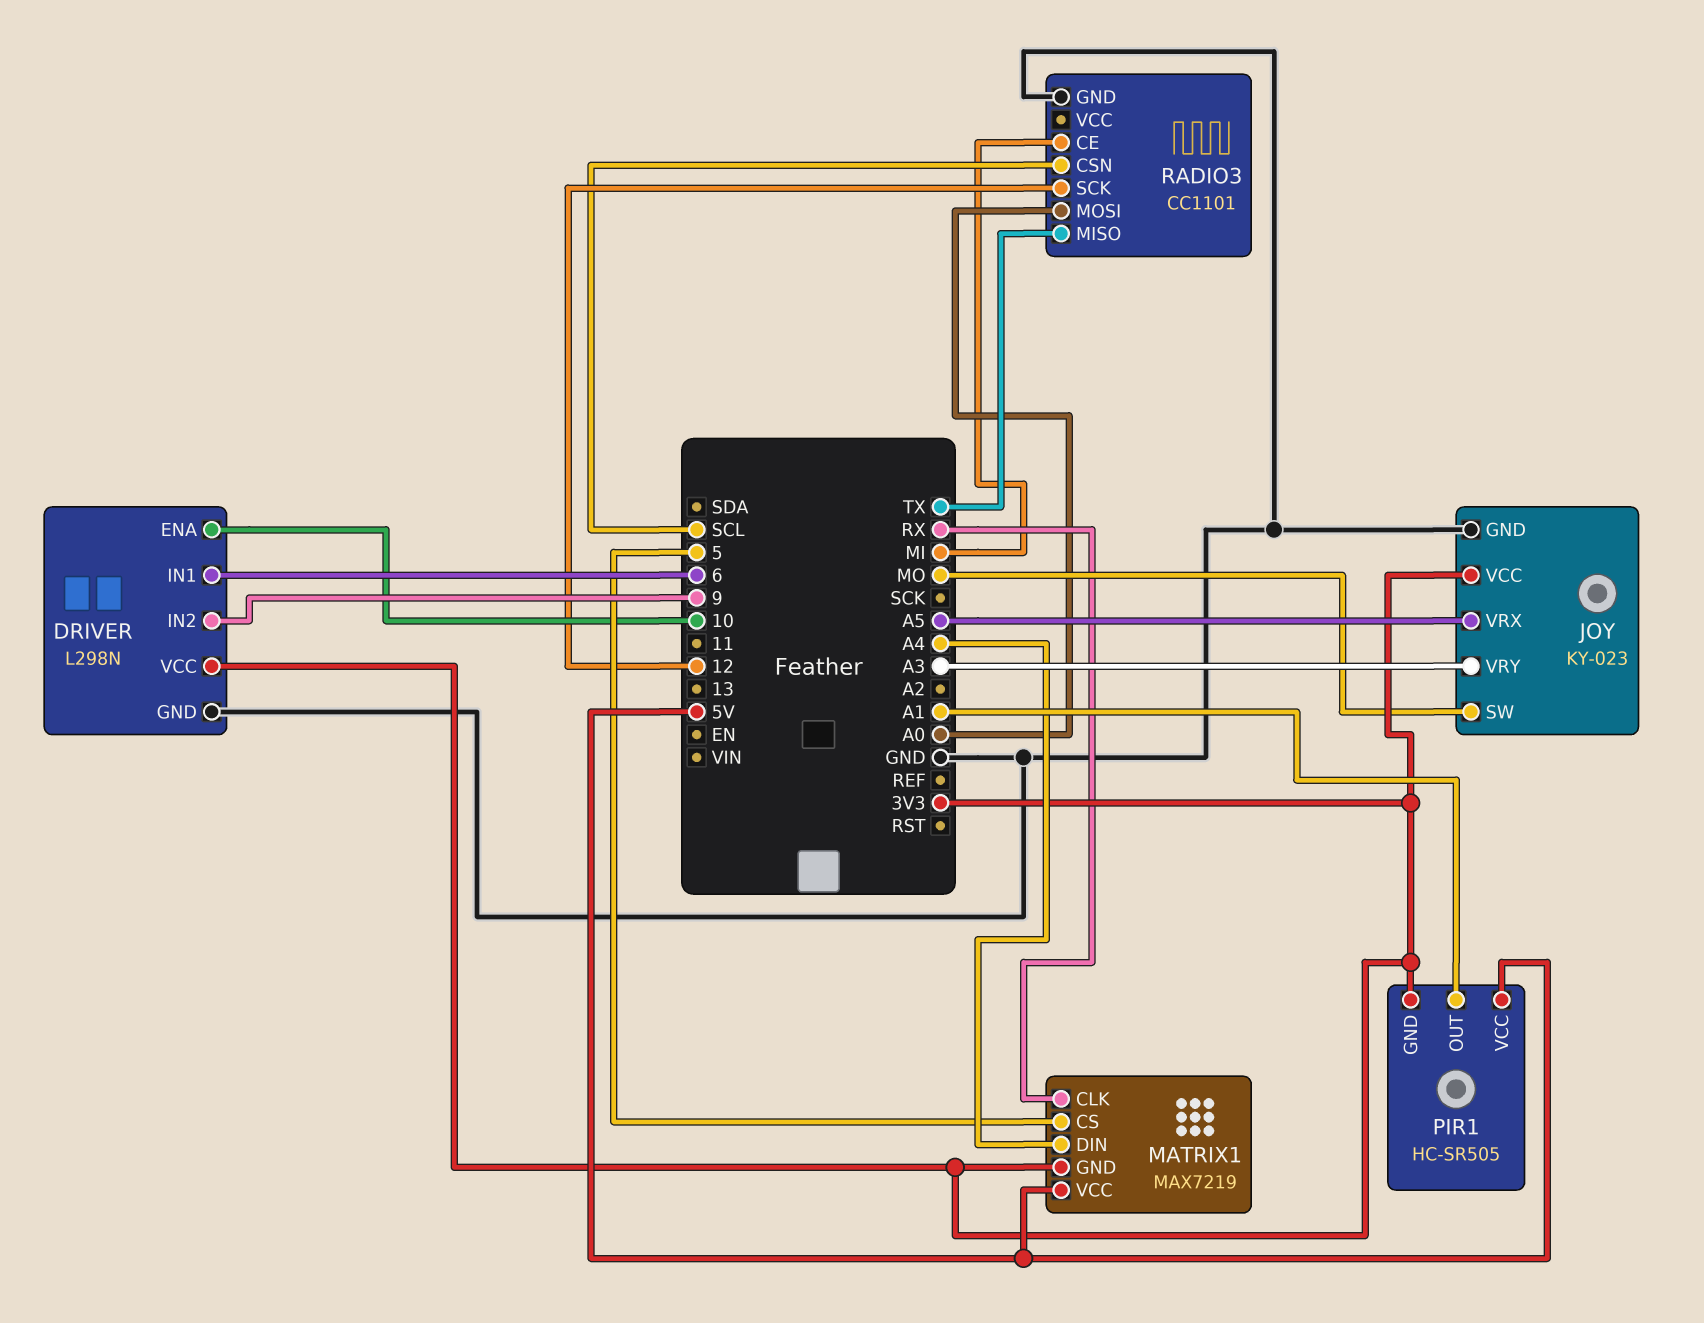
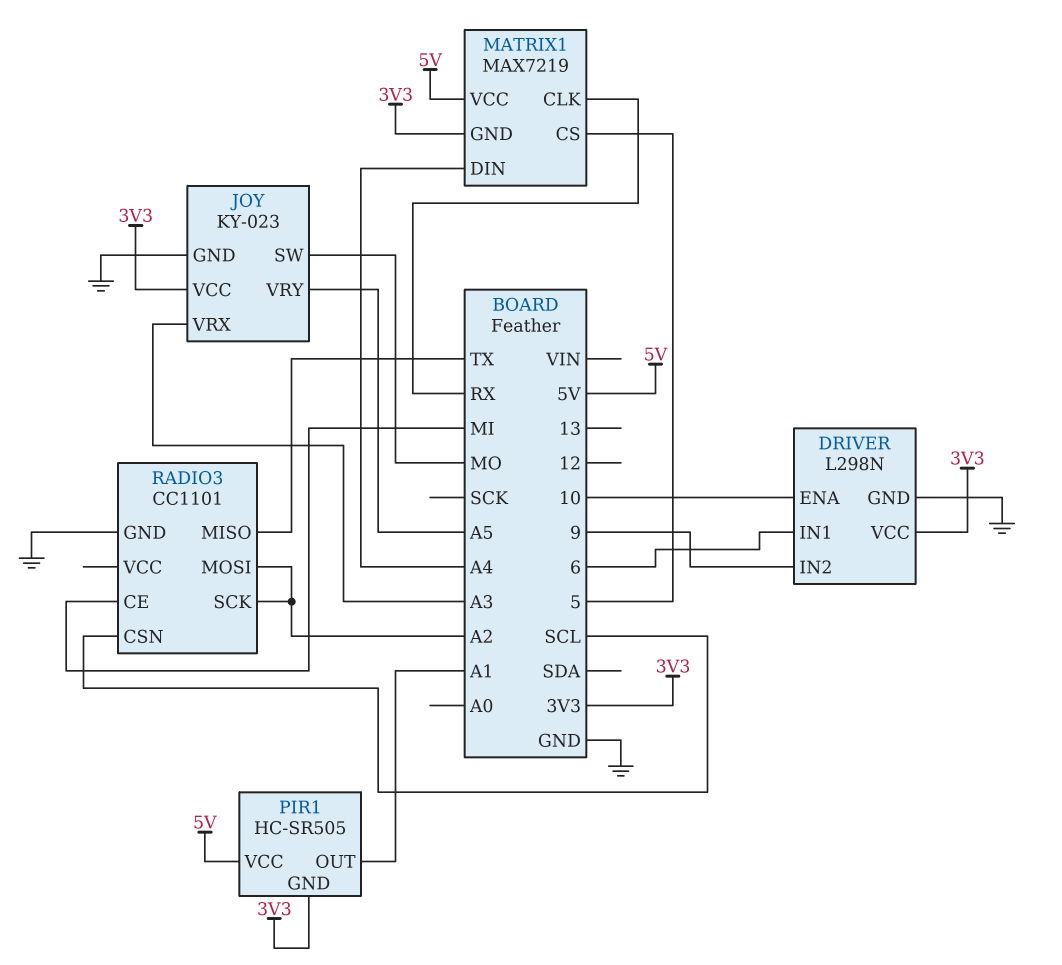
JOY pin VRX: A5 -> A3
JOY pin VRY: A3 -> A5
RADIO3 pin MOSI: A0 -> A2
RADIO3 pin SCK: 12 -> A2

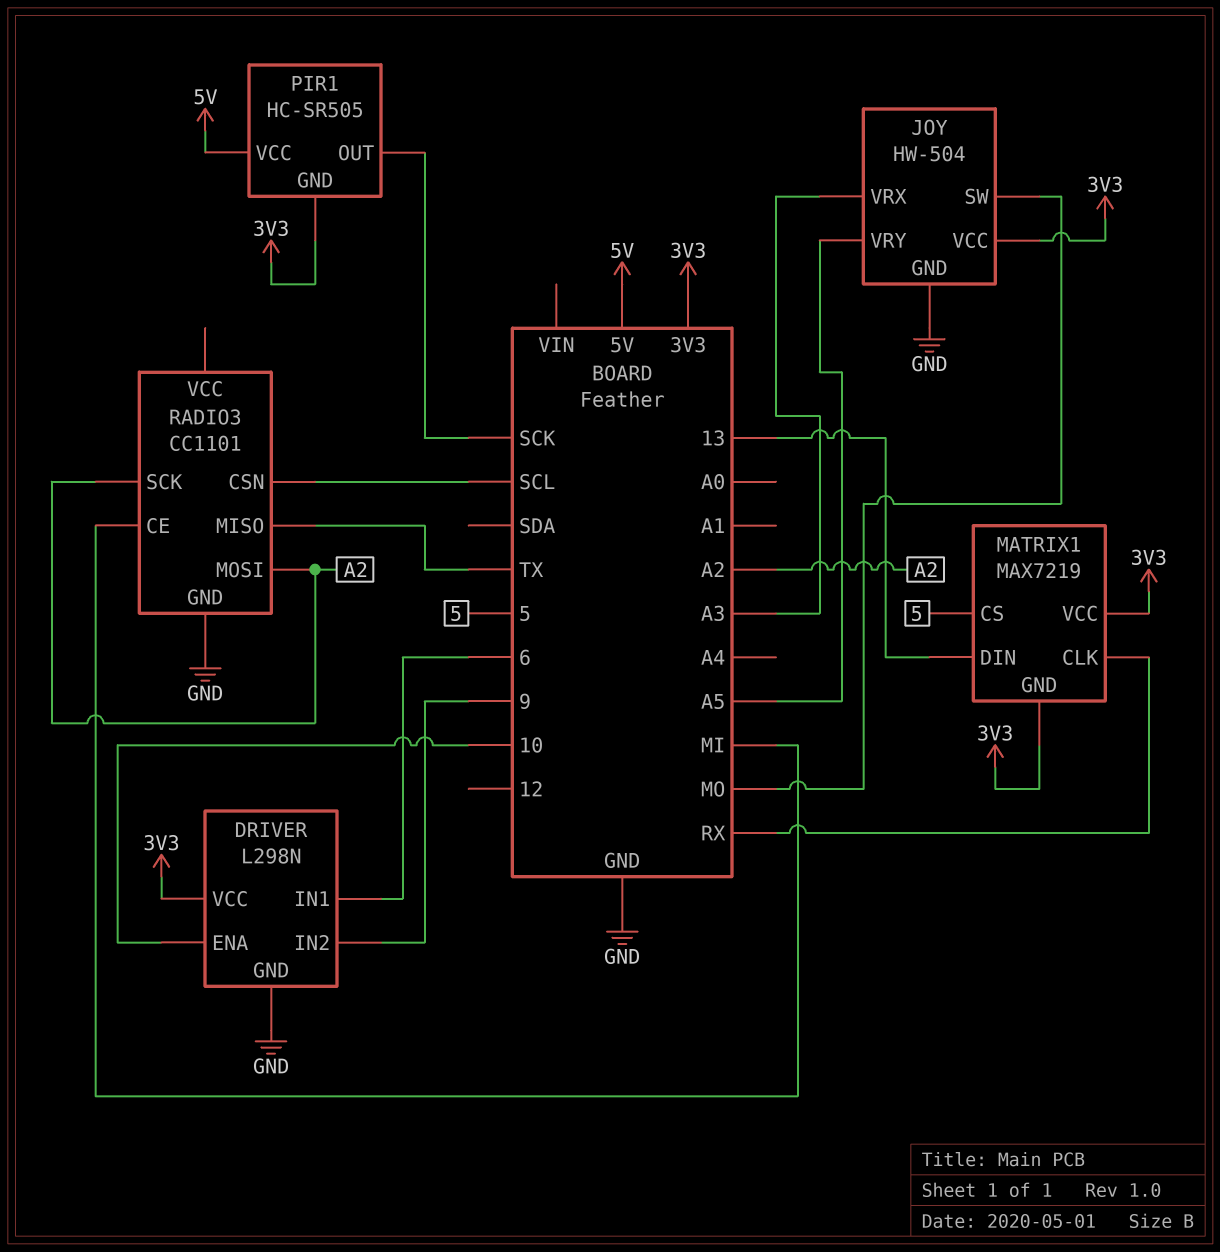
JOY: KY-023 -> HW-504
MATRIX1 pin DIN: A4 -> 13
MATRIX1 pin VCC: 5V -> 3V3
PIR1 pin OUT: A1 -> SCK

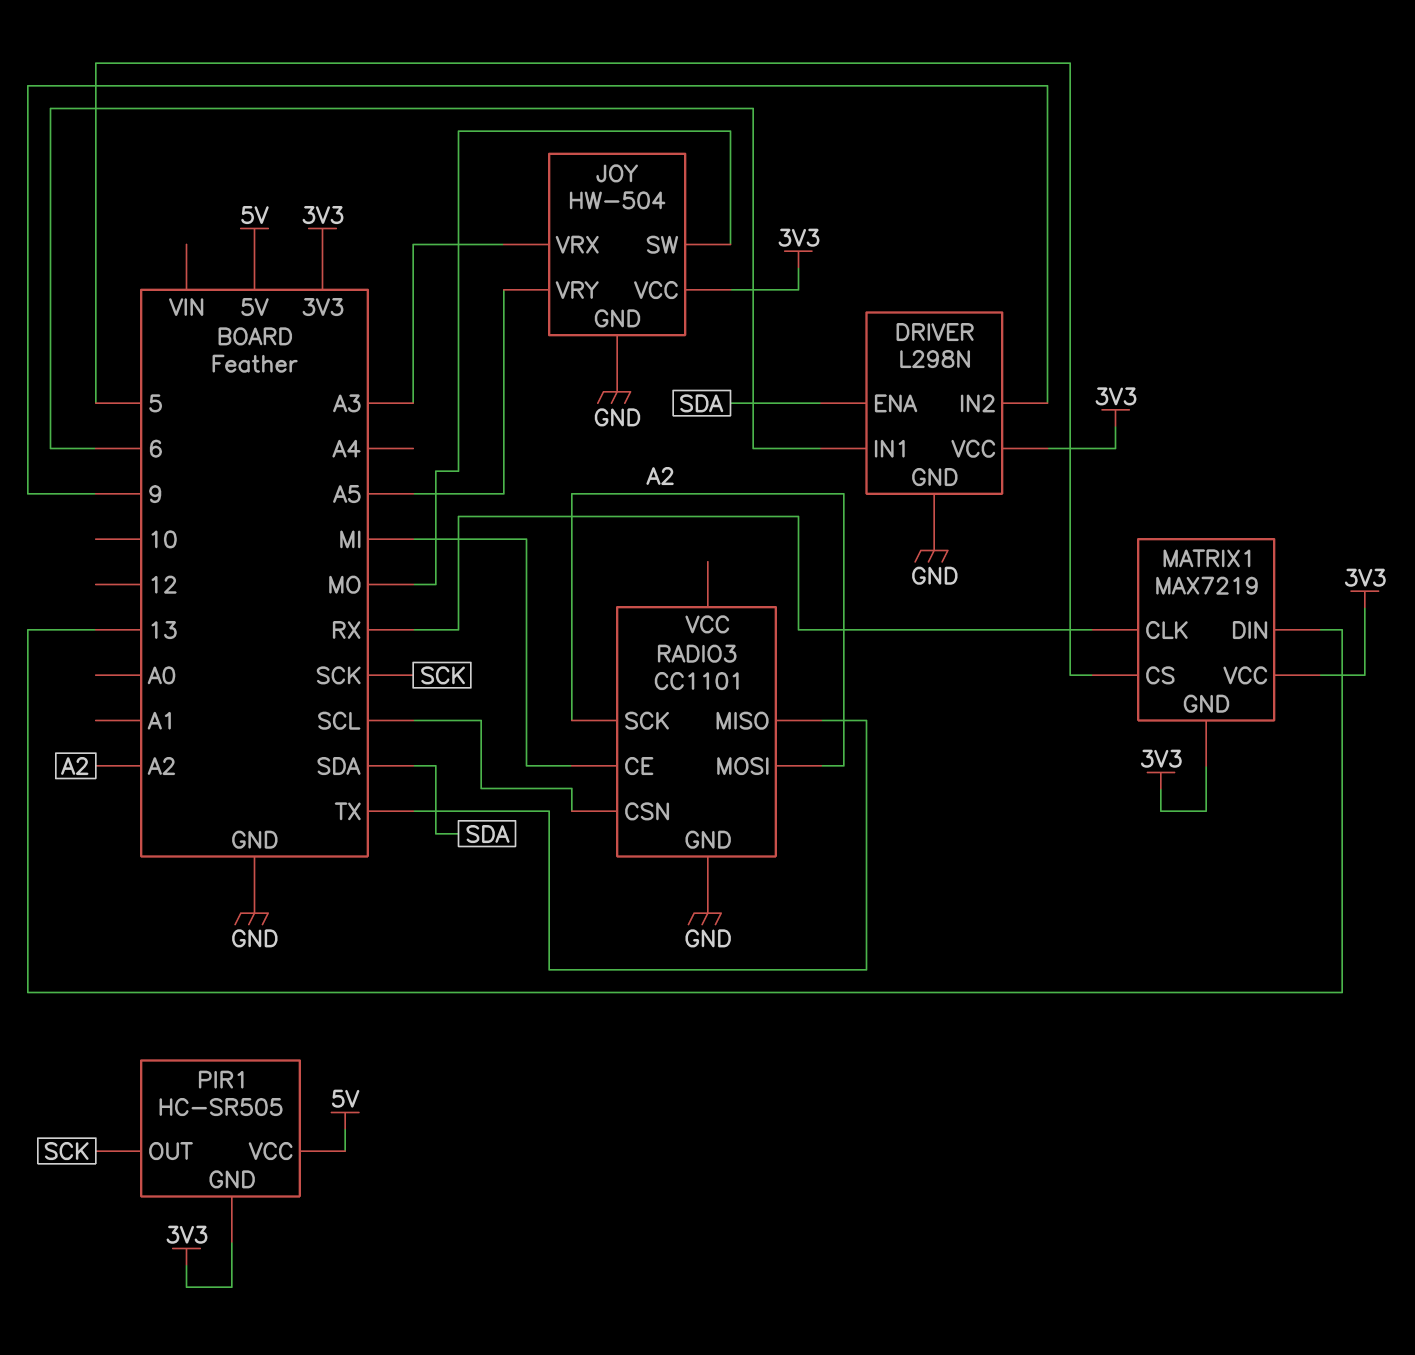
DRIVER pin ENA: 10 -> SDA

